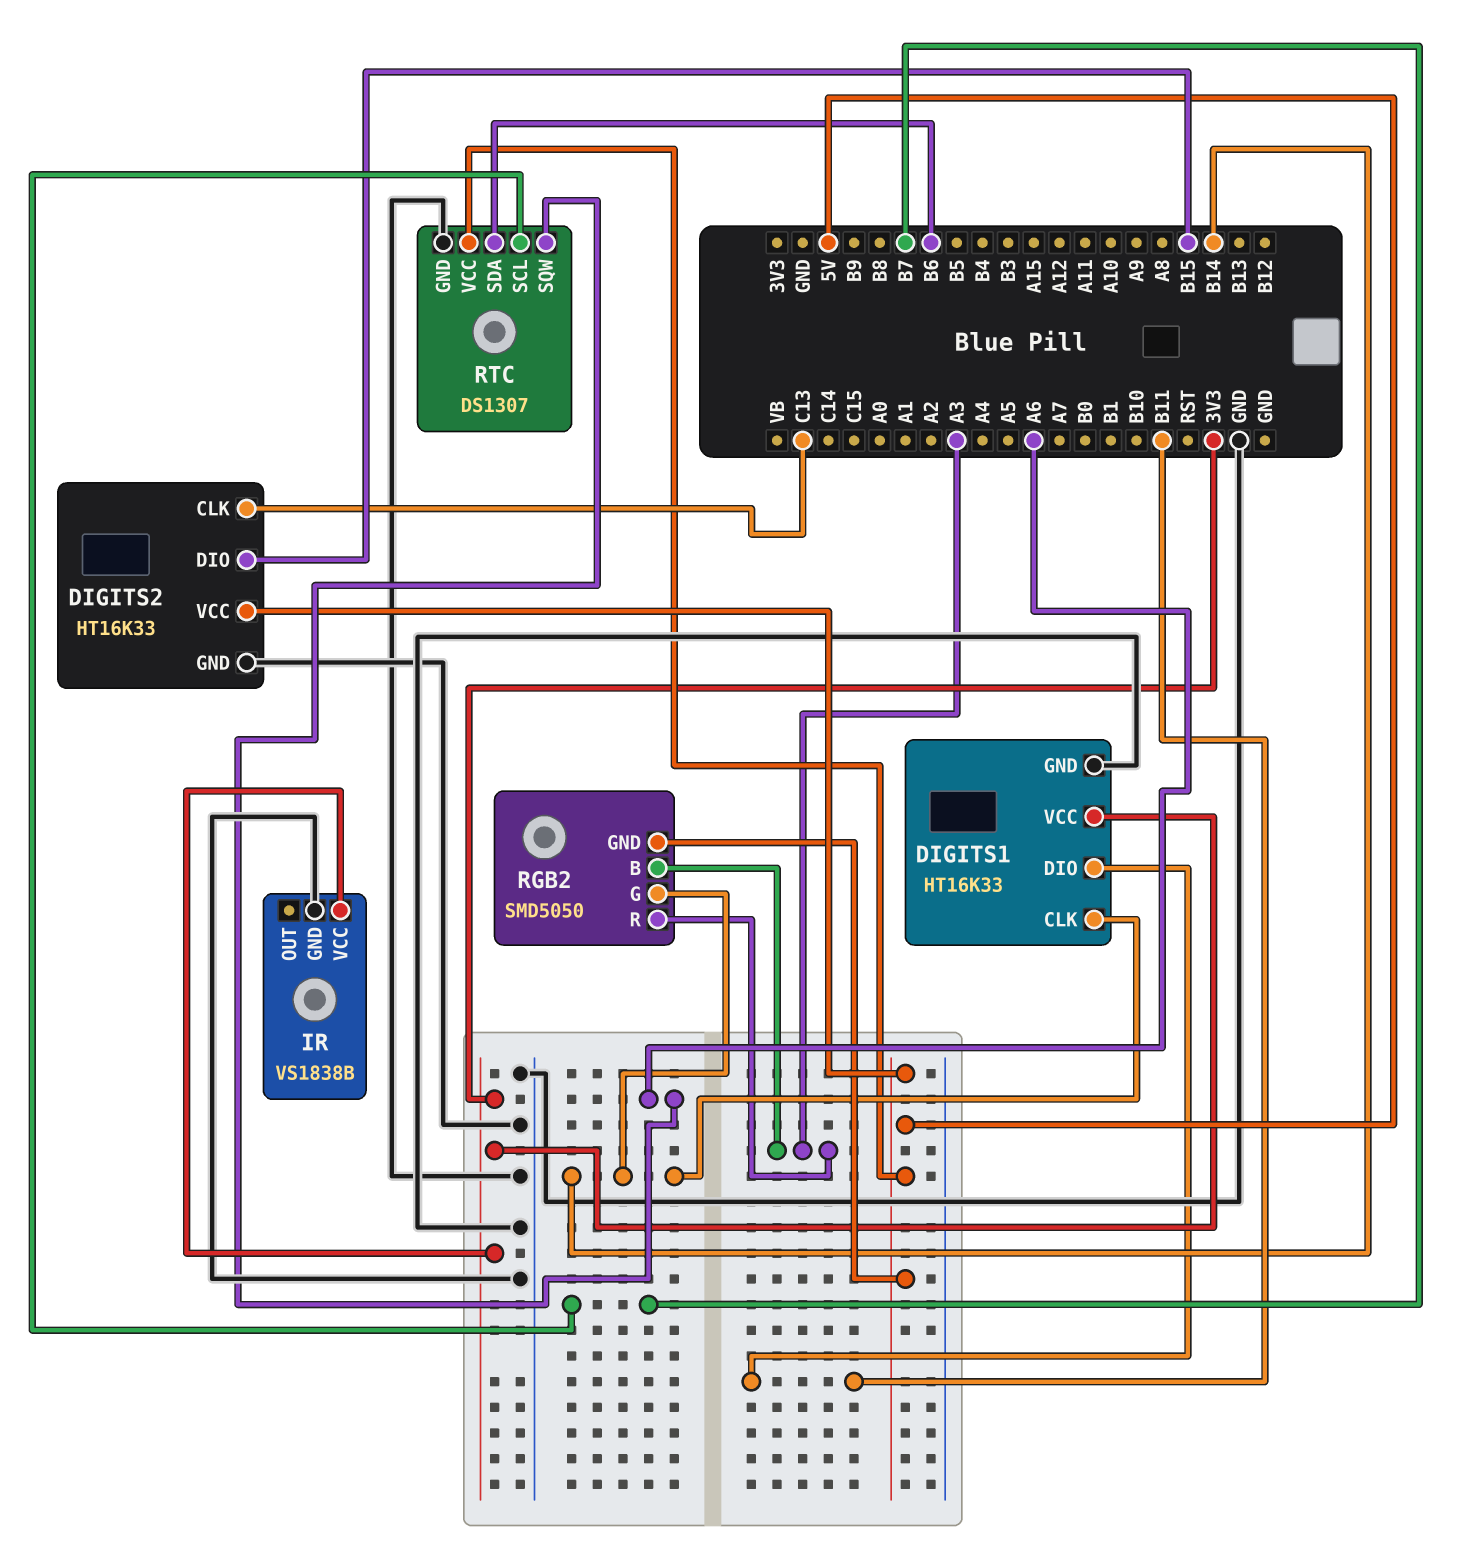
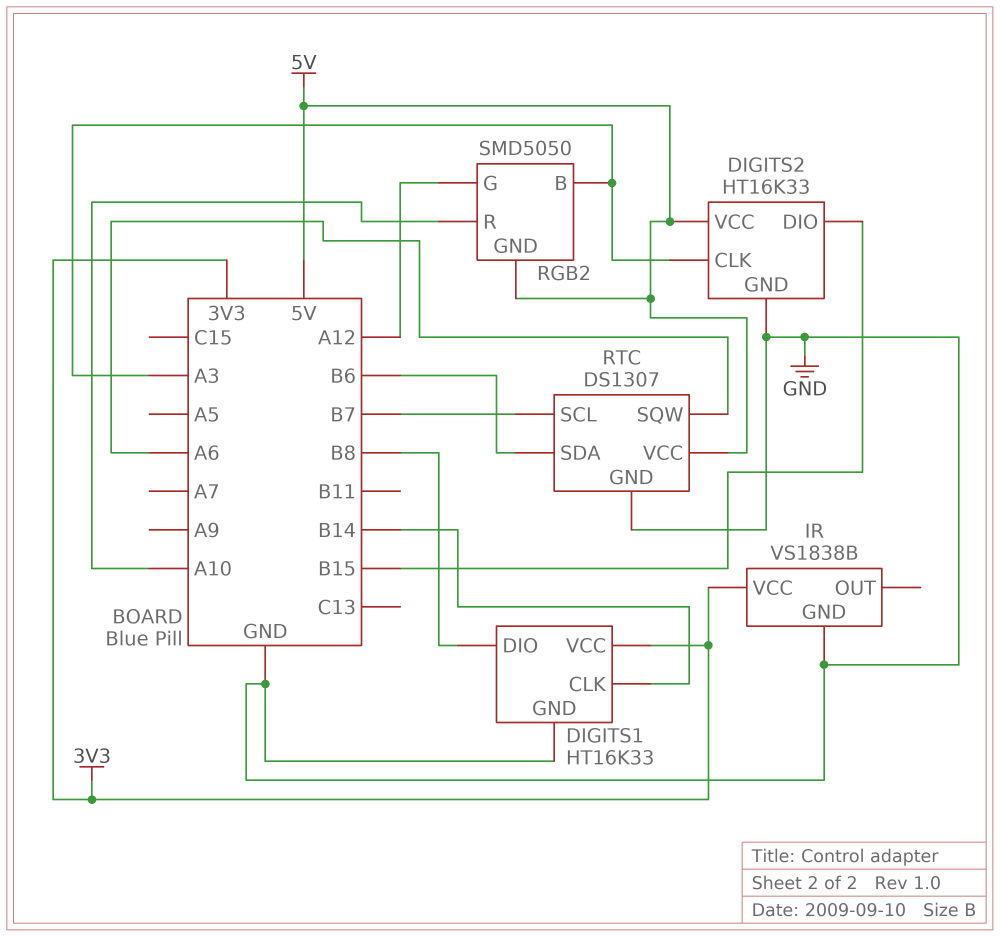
DIGITS1 pin DIO: B11 -> B8
DIGITS2 pin CLK: C13 -> A3
RGB2 pin G: B14 -> A12
RGB2 pin R: A3 -> A10

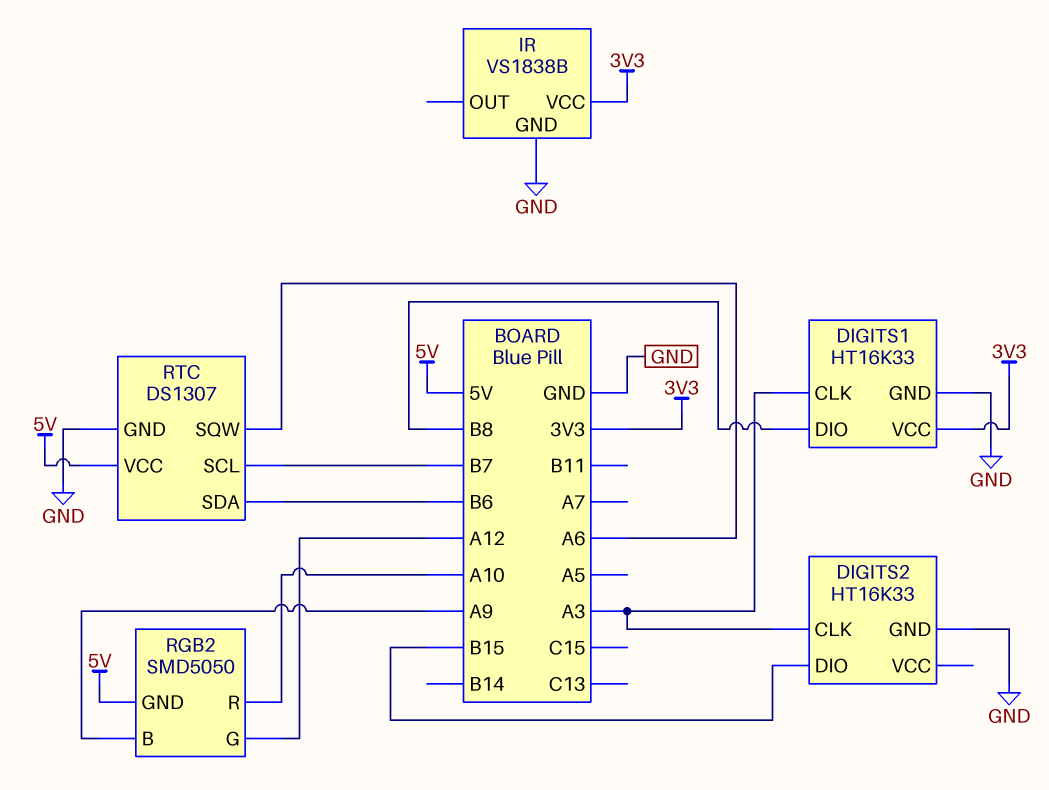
DIGITS1 pin CLK: B14 -> A3
DIGITS2 pin VCC: 5V -> none
RGB2 pin B: A3 -> A9

